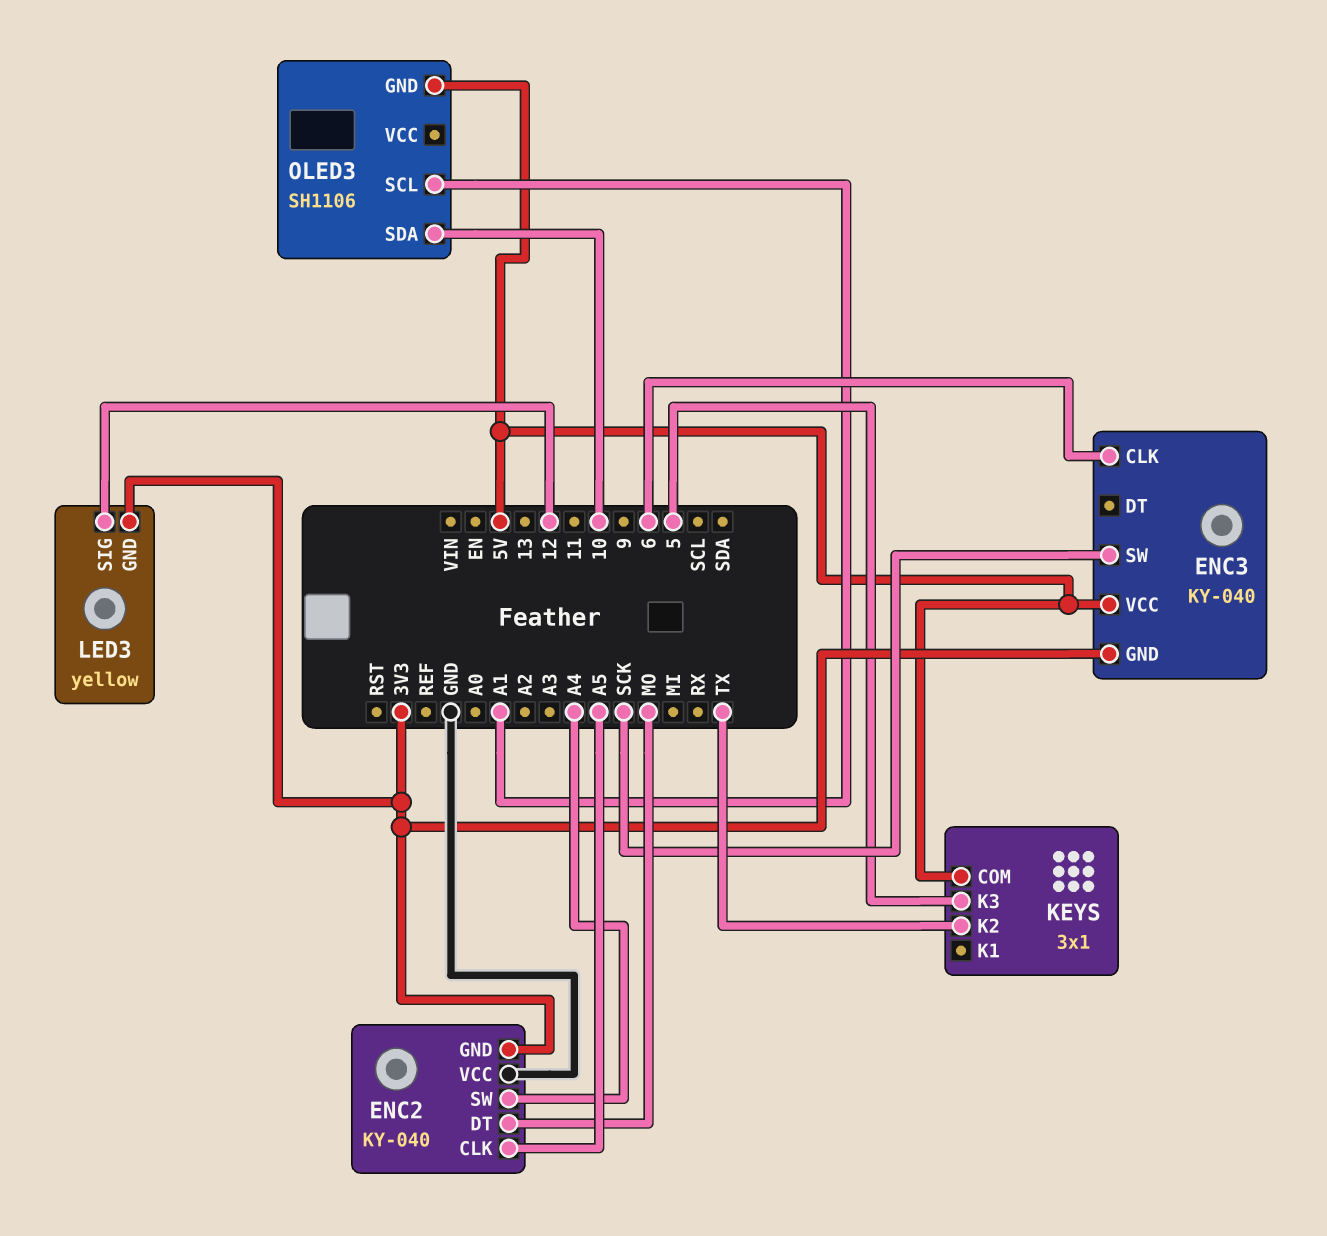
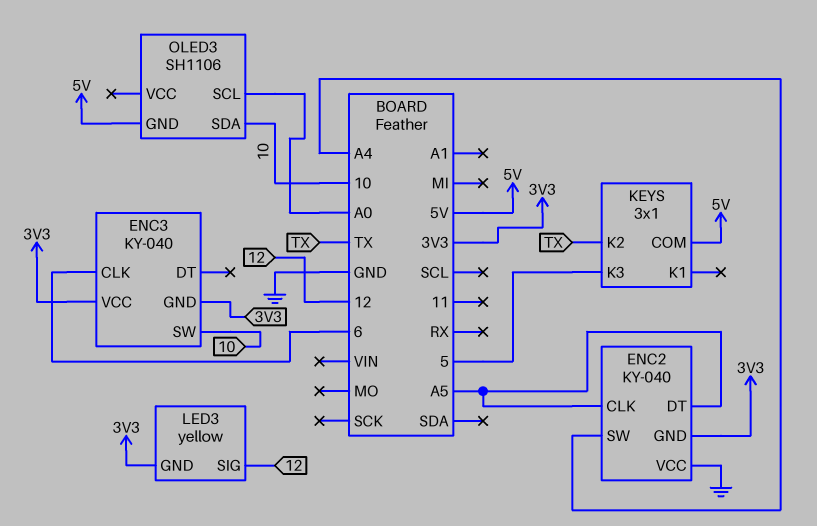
ENC2 pin DT: MO -> A5
ENC3 pin SW: SCK -> 10
ENC3 pin VCC: 5V -> 3V3
OLED3 pin SCL: A1 -> A0

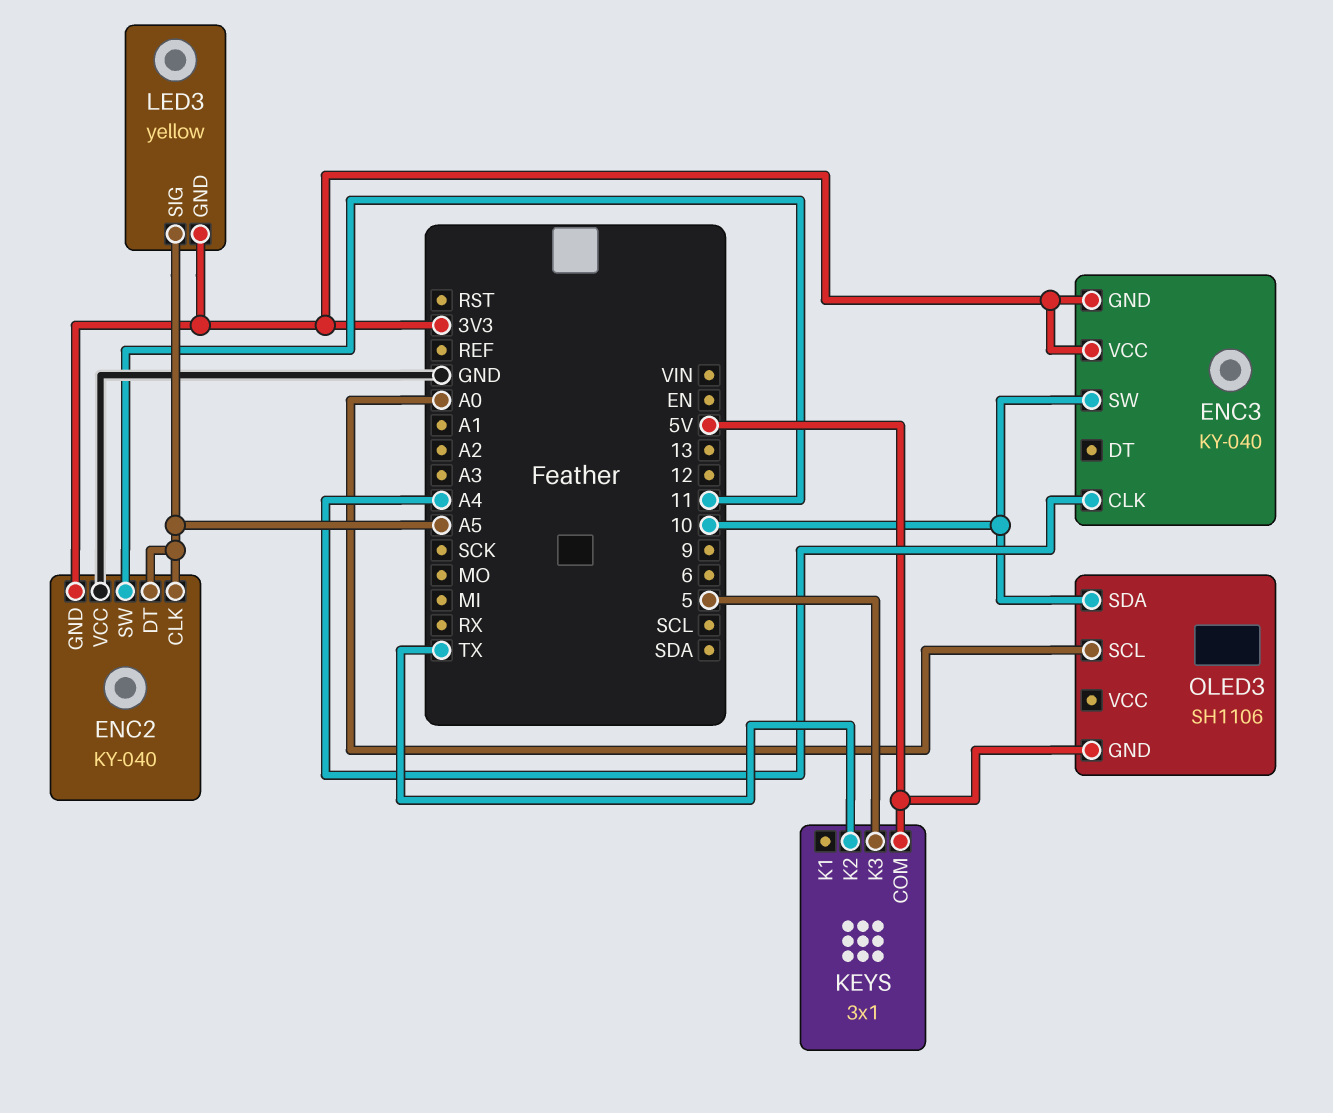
ENC2 pin SW: A4 -> 11
ENC3 pin CLK: 6 -> A4
LED3 pin SIG: 12 -> A5

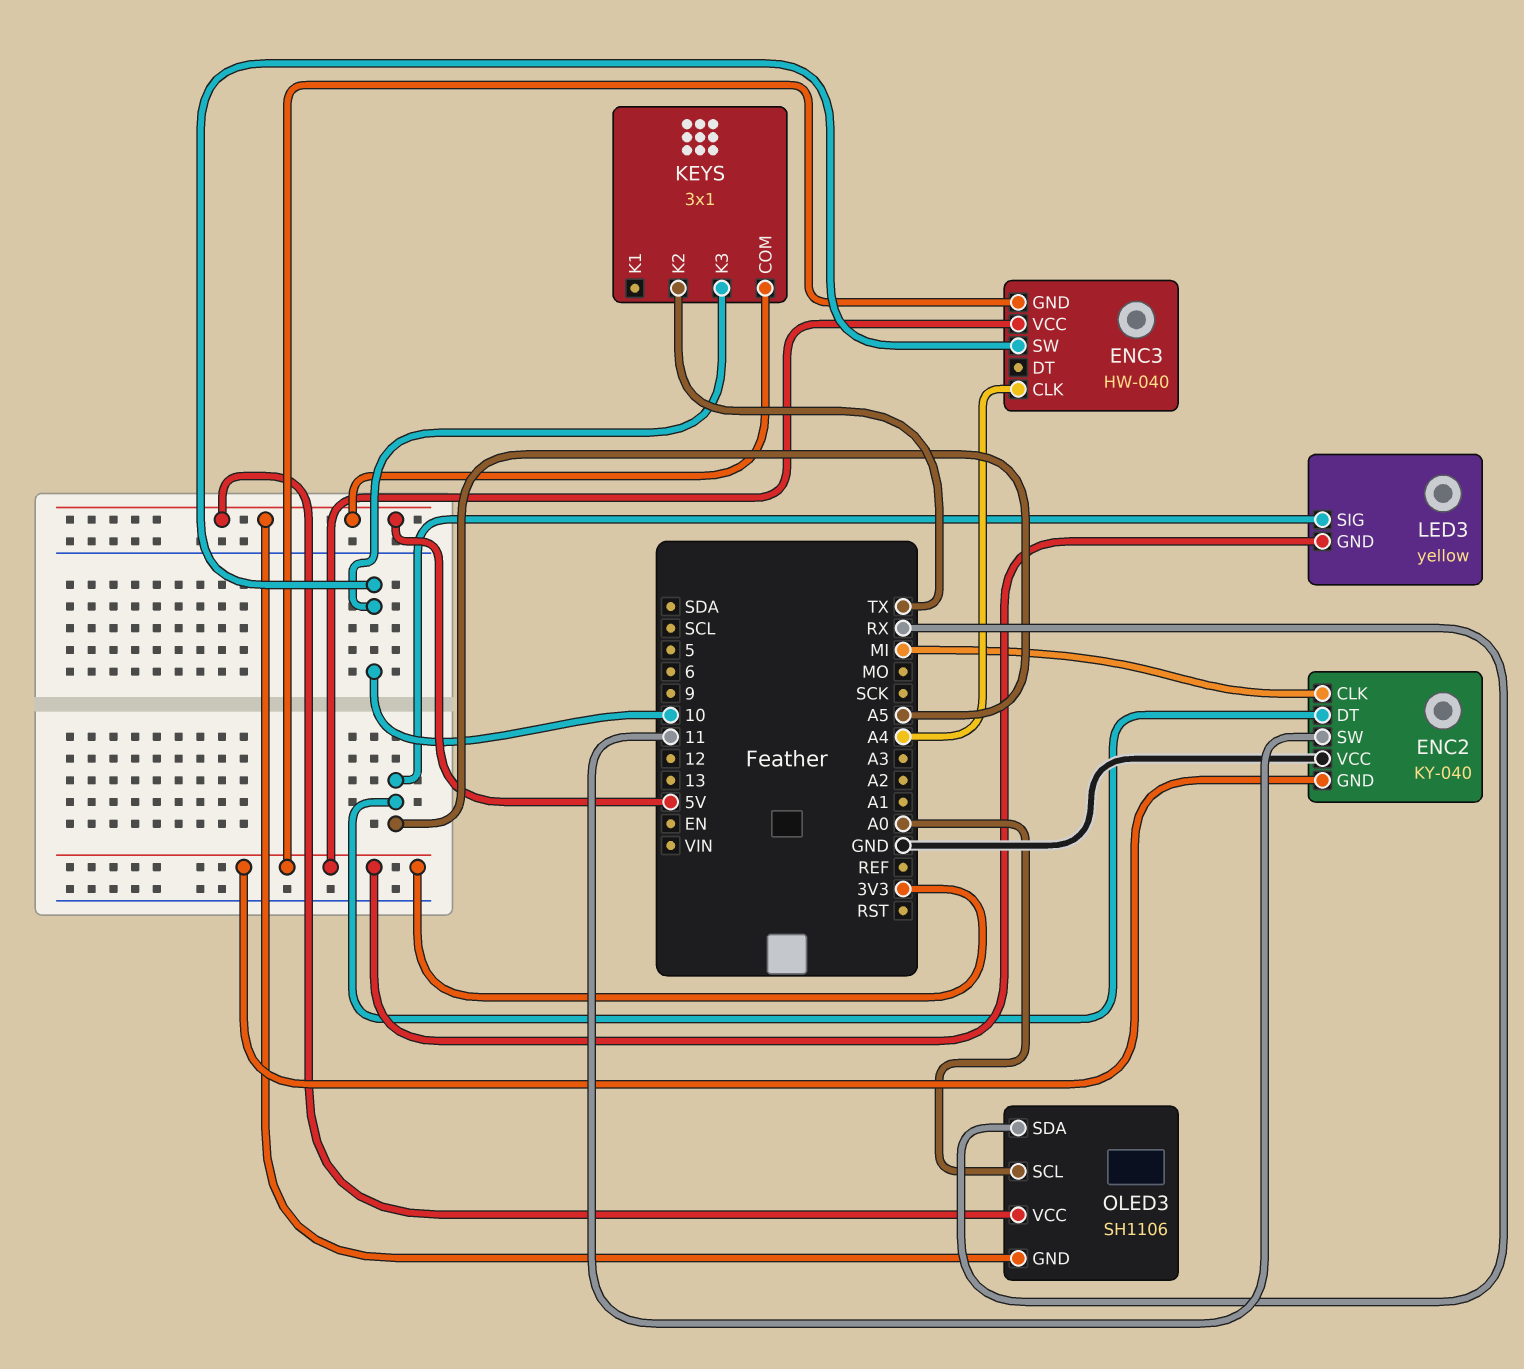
ENC2 pin CLK: A5 -> MI
ENC3: KY-040 -> HW-040
KEYS pin K3: 5 -> 10
OLED3 pin SDA: 10 -> RX
OLED3 pin VCC: none -> 5V

